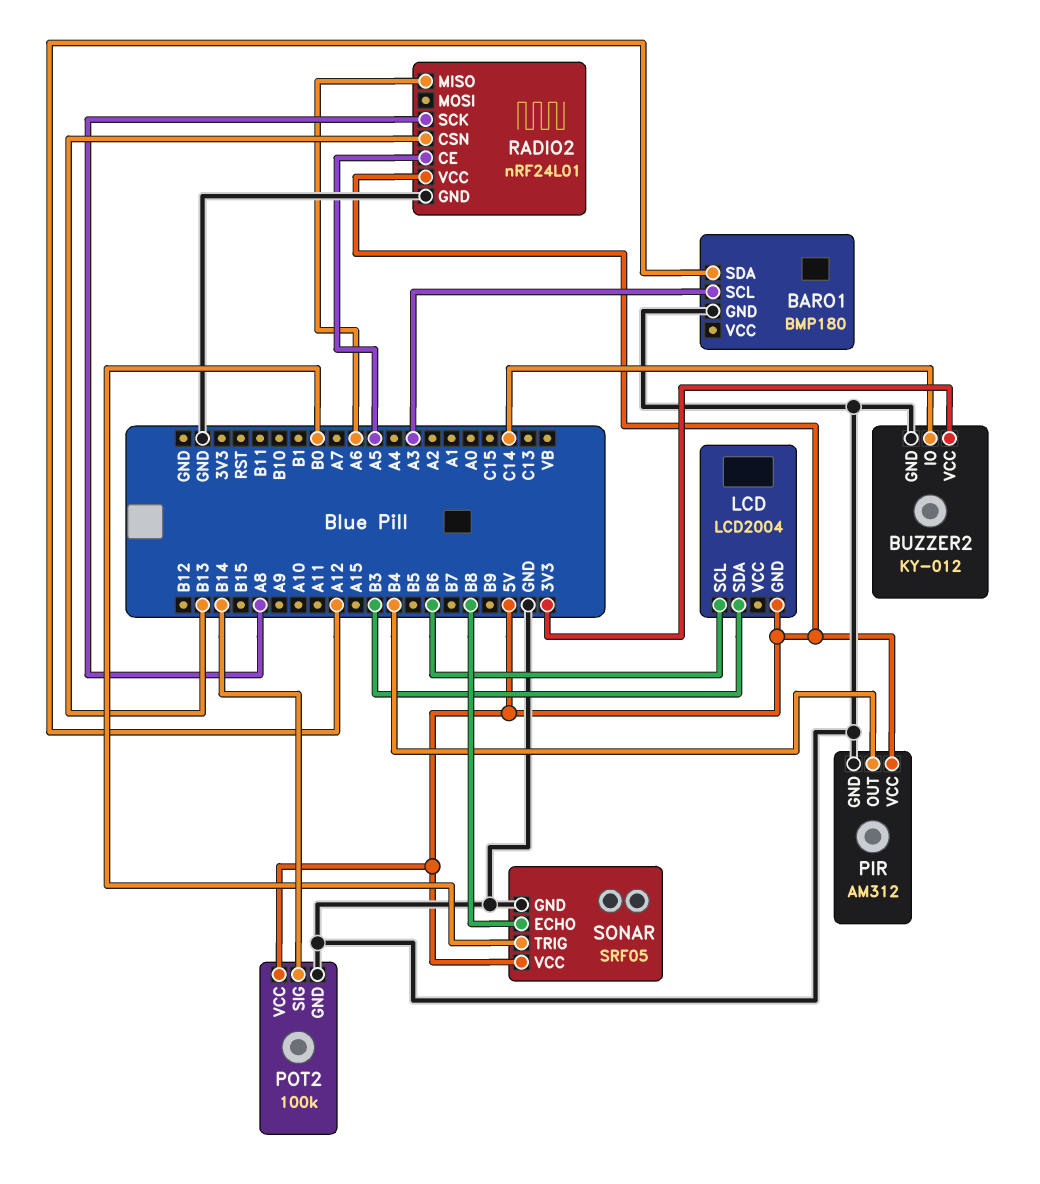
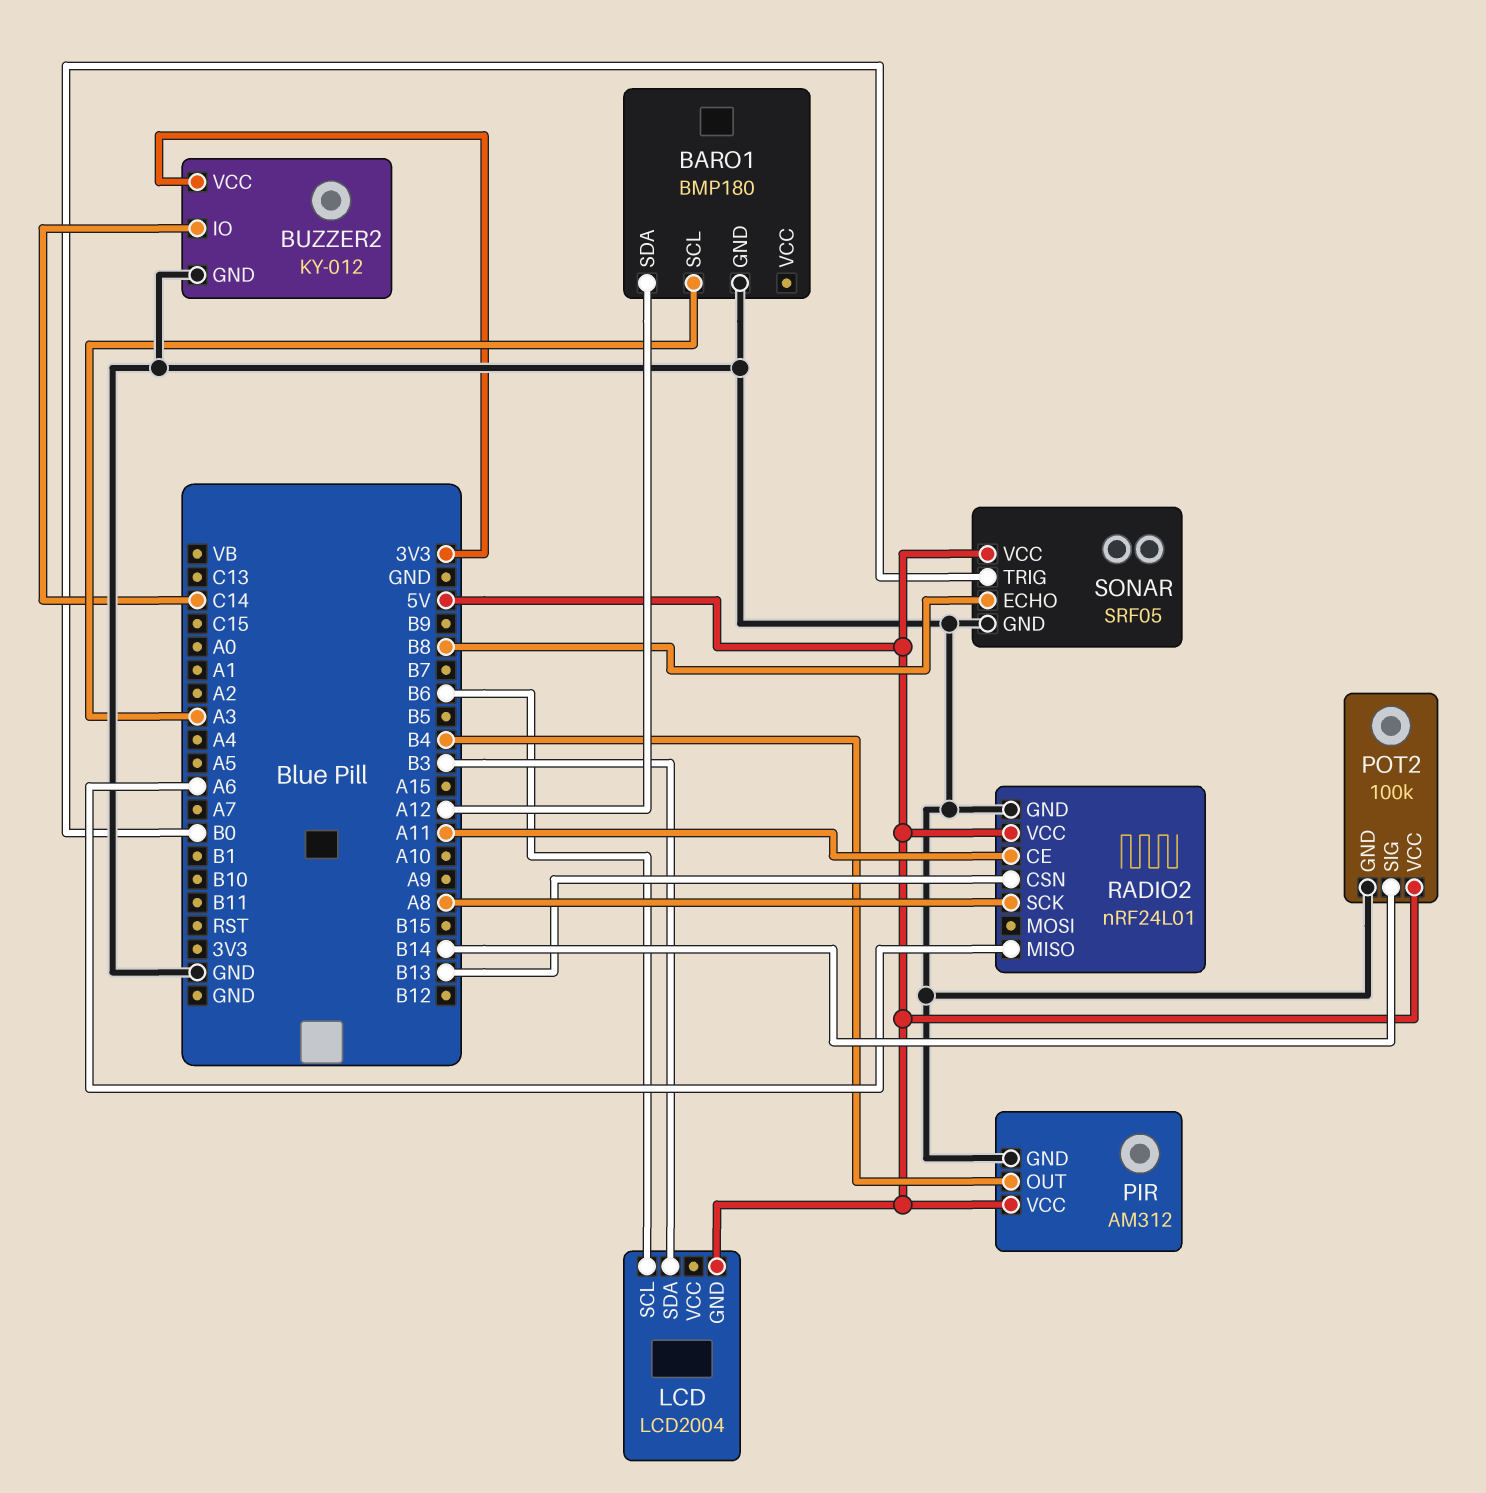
RADIO2 pin CE: A5 -> A11

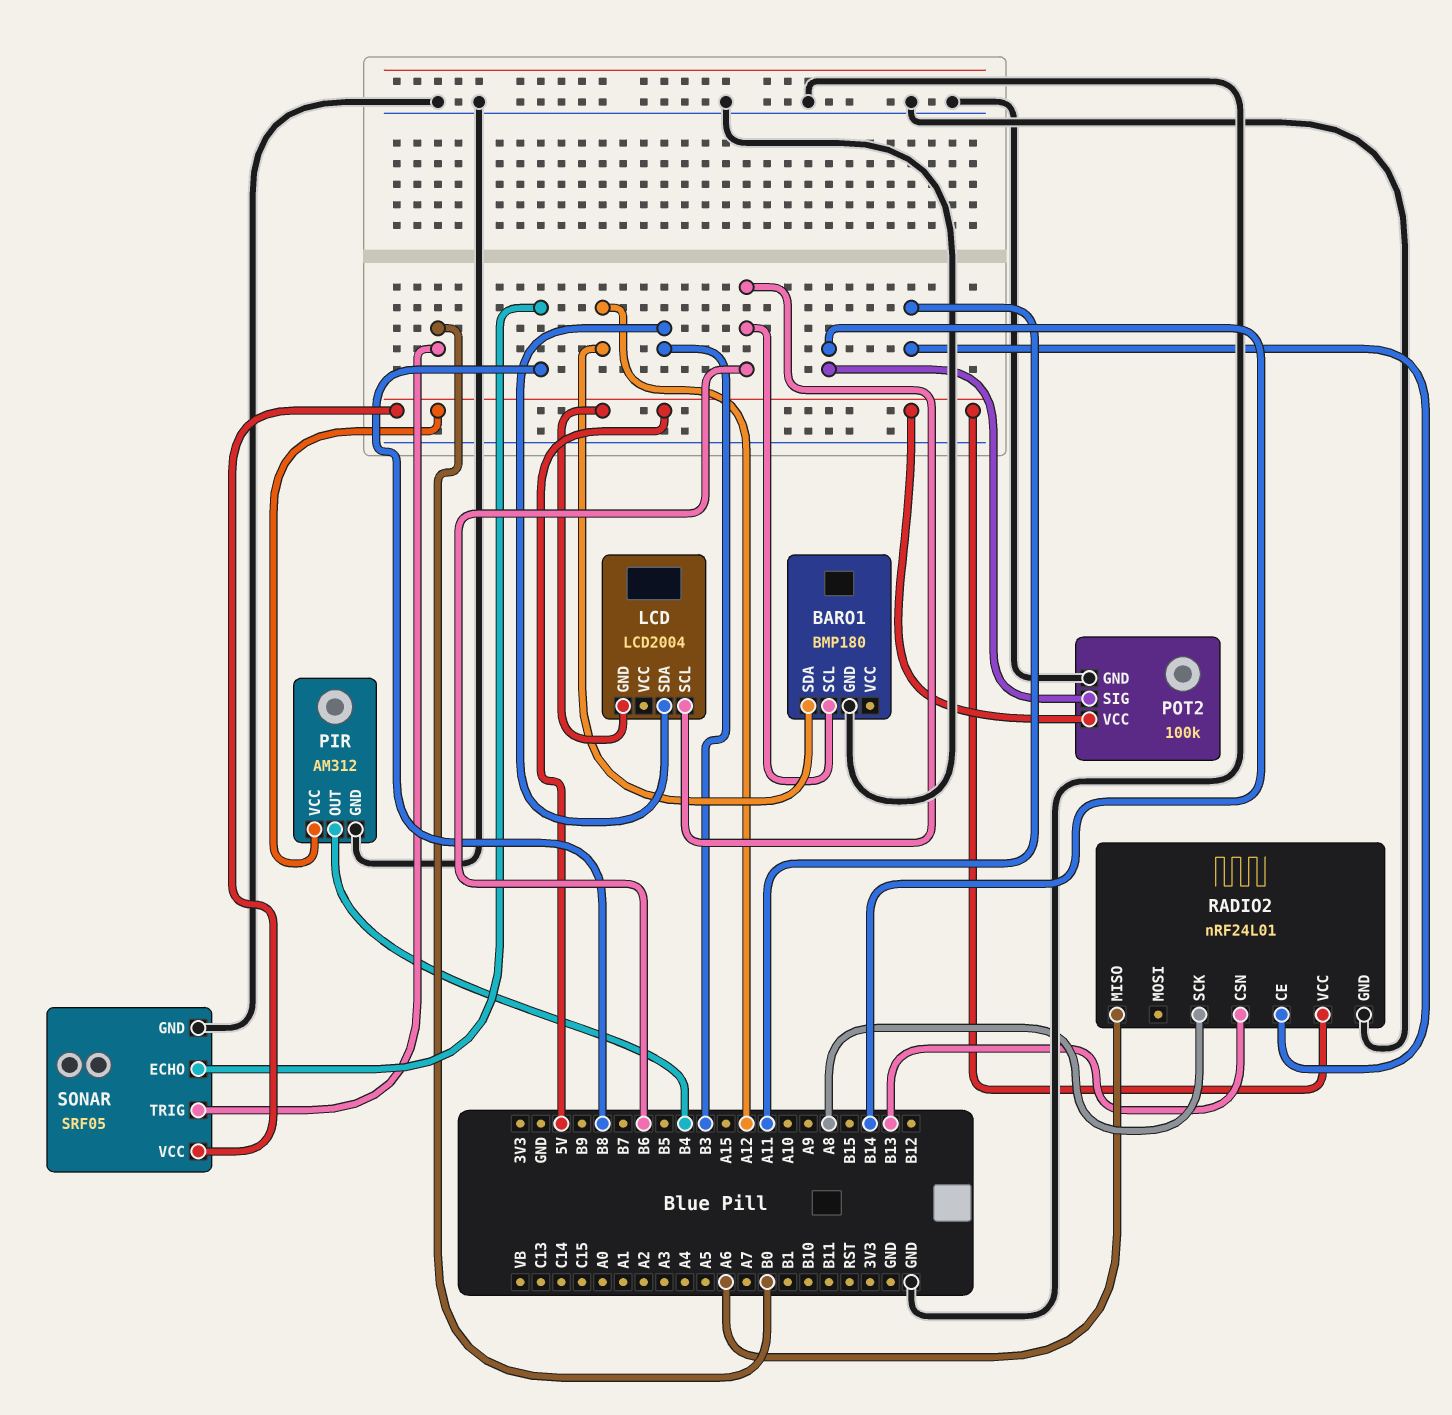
BARO1 pin SCL: A3 -> B6
BUZZER2: KY-012 -> none
BUZZER2 pin GND: GND -> none
BUZZER2 pin IO: C14 -> none
BUZZER2 pin VCC: 3V3 -> none

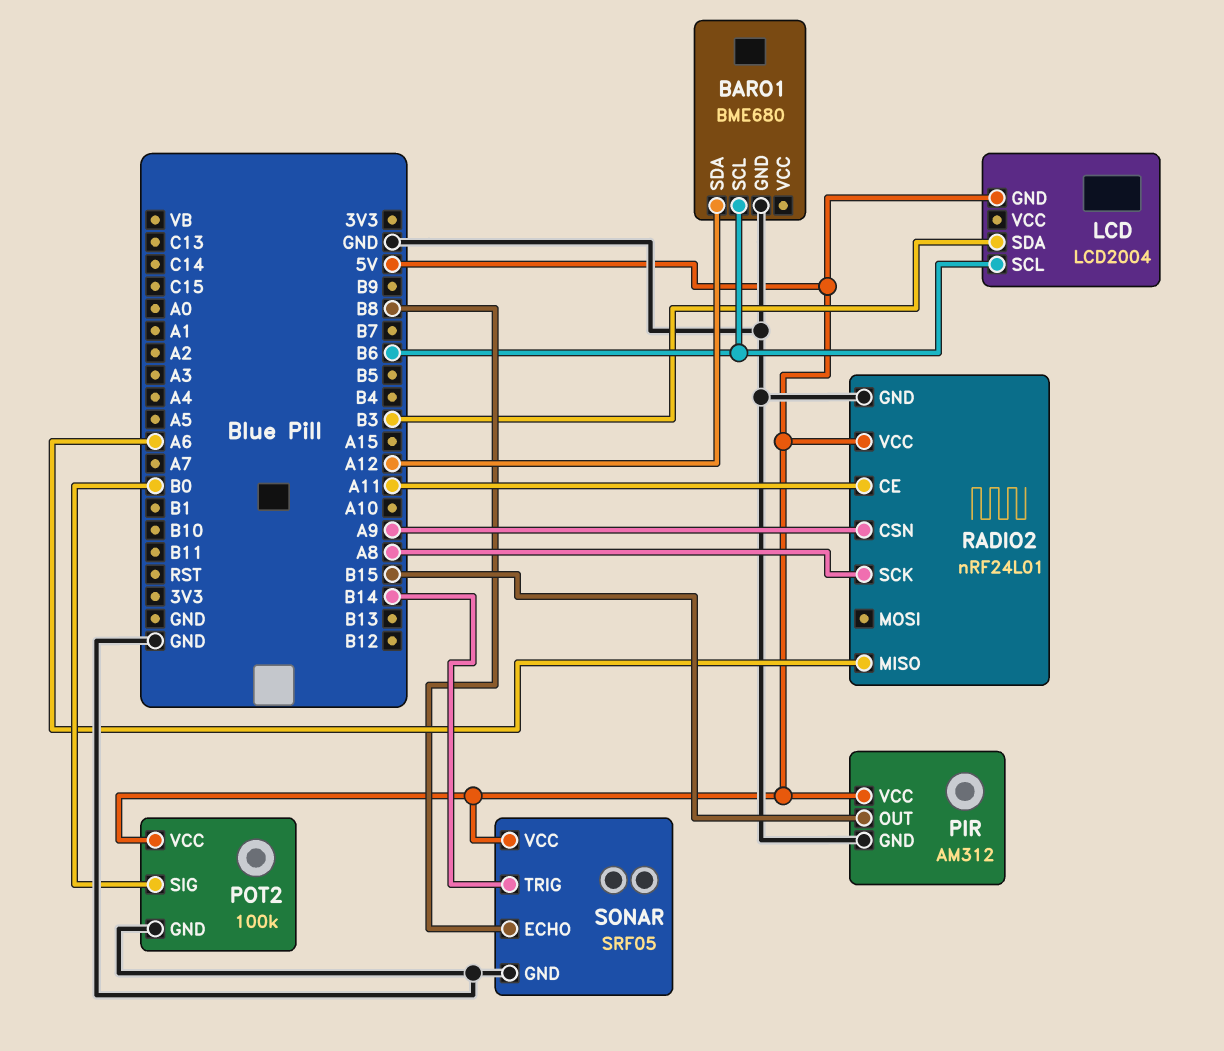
BARO1: BMP180 -> BME680
PIR pin OUT: B4 -> B15
POT2 pin SIG: B14 -> B0
RADIO2 pin CSN: B13 -> A9
SONAR pin TRIG: B0 -> B14

